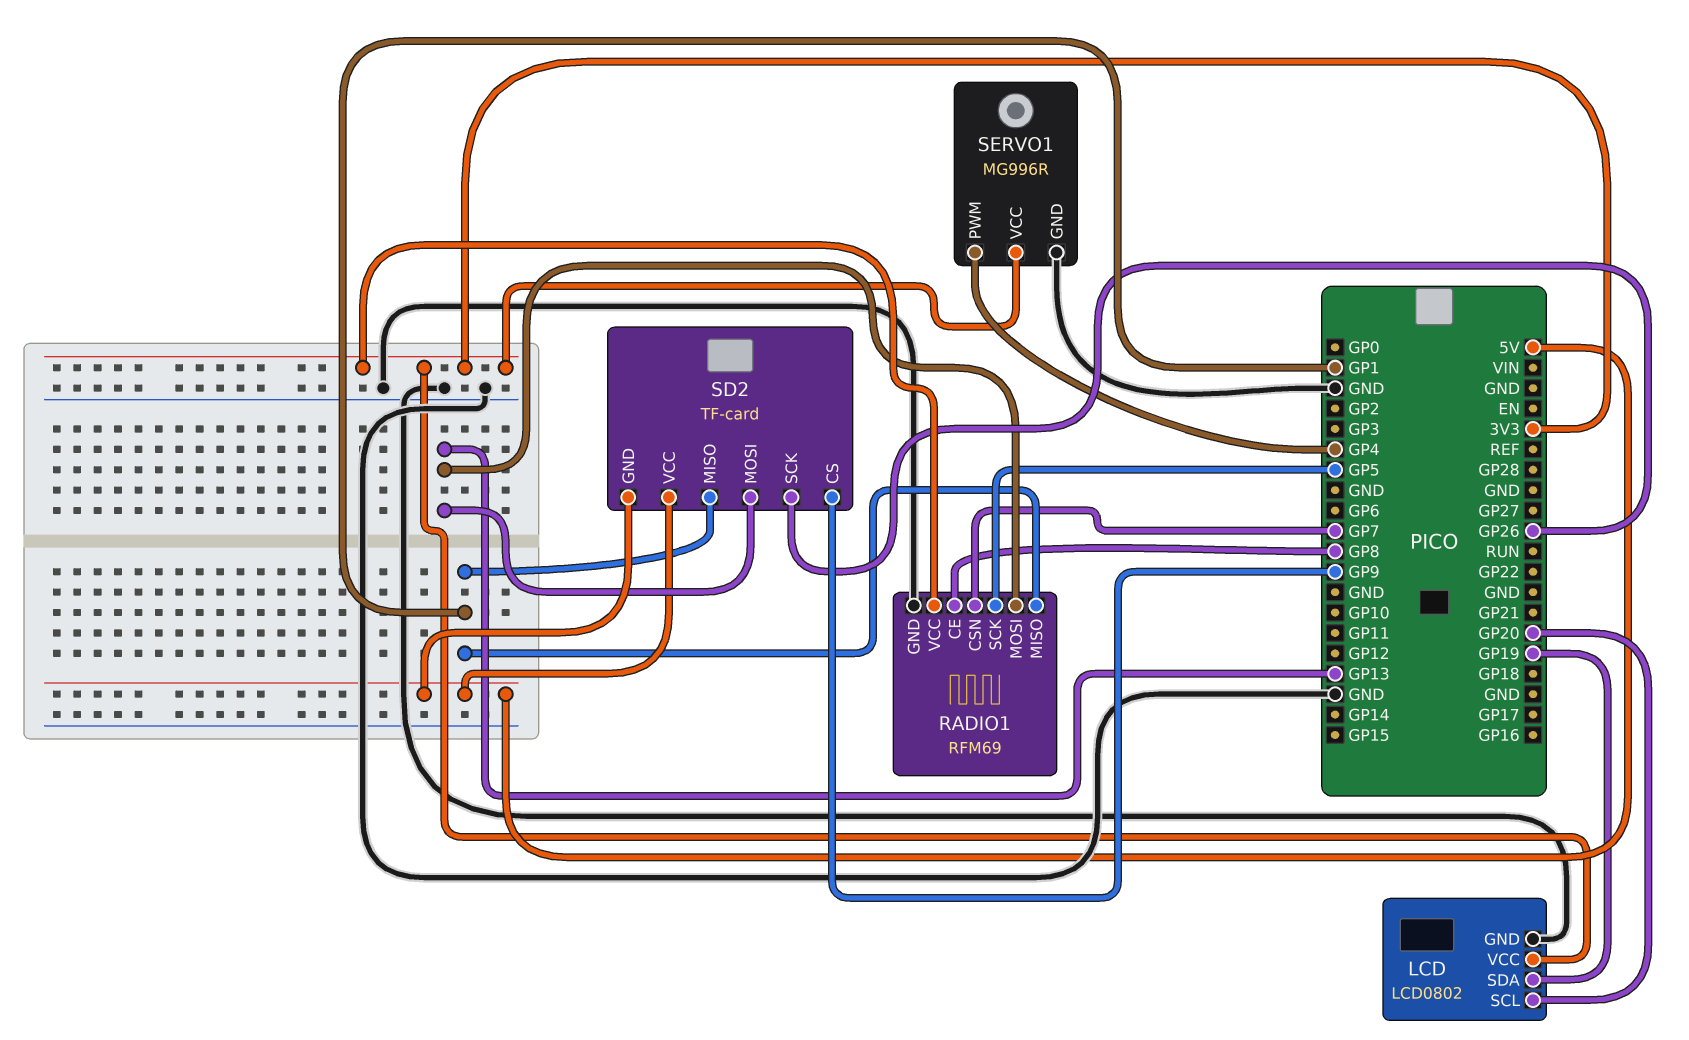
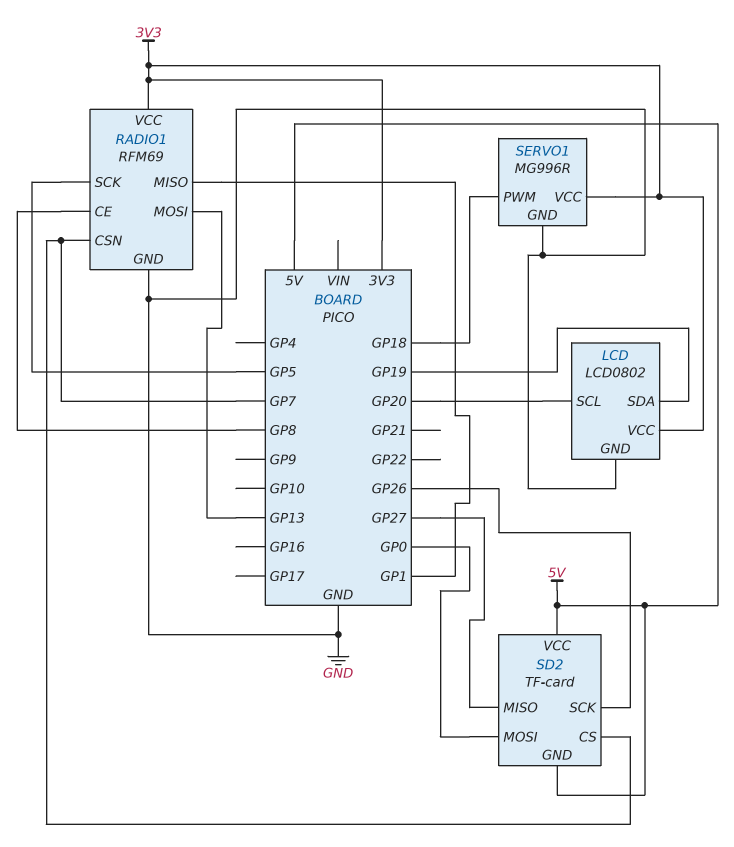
SD2 pin CS: GP9 -> GP7
SD2 pin MISO: GP1 -> GP27
SD2 pin MOSI: GP13 -> GP0
SERVO1 pin PWM: GP4 -> GP18

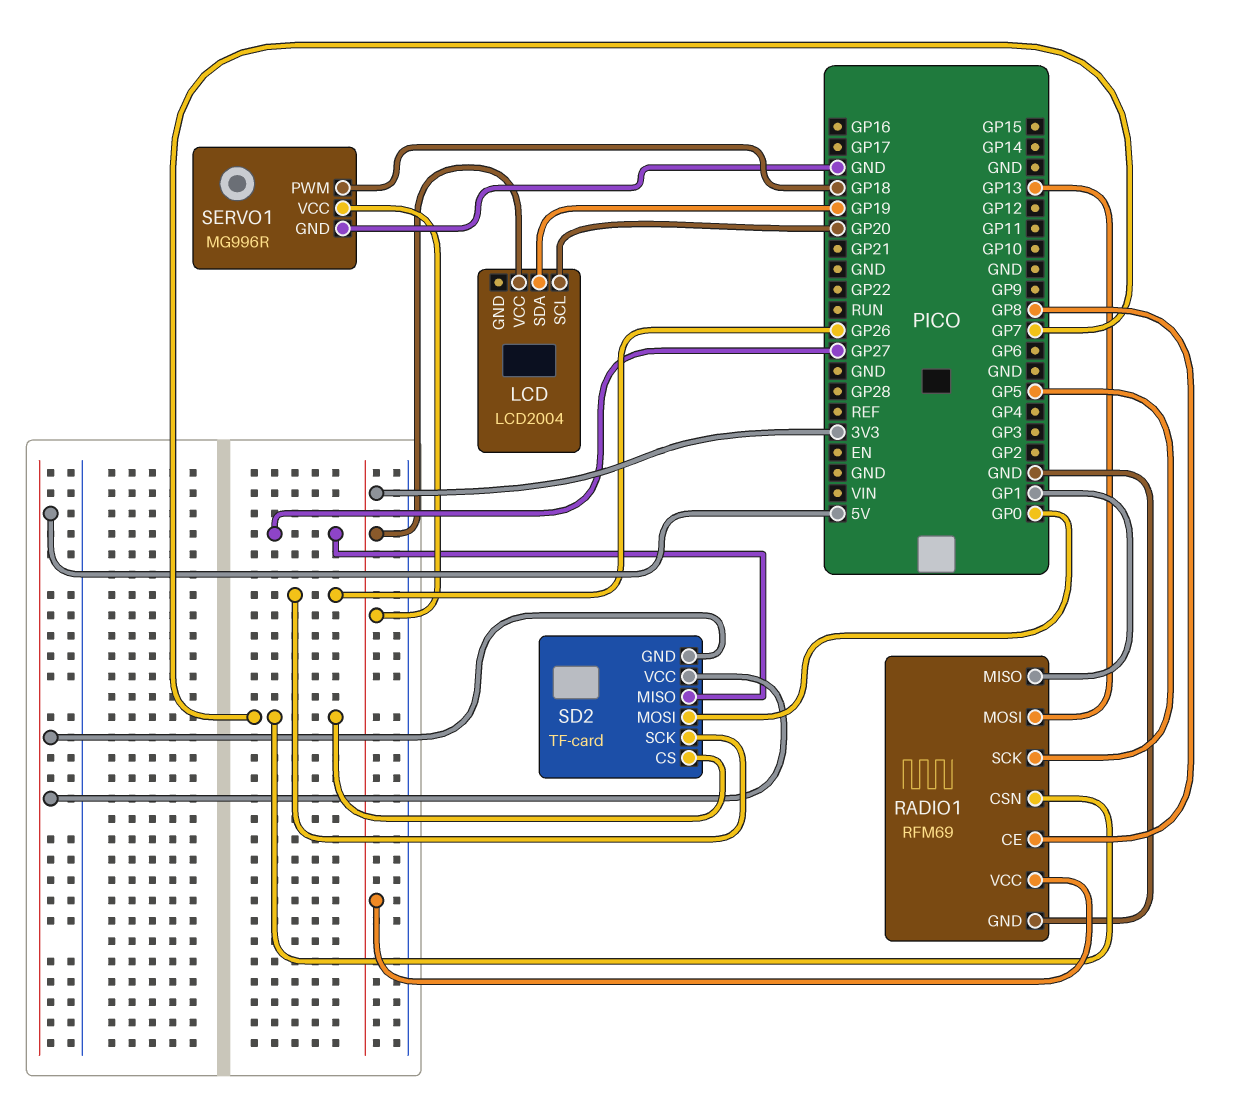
LCD: LCD0802 -> LCD2004
LCD pin GND: GND -> none

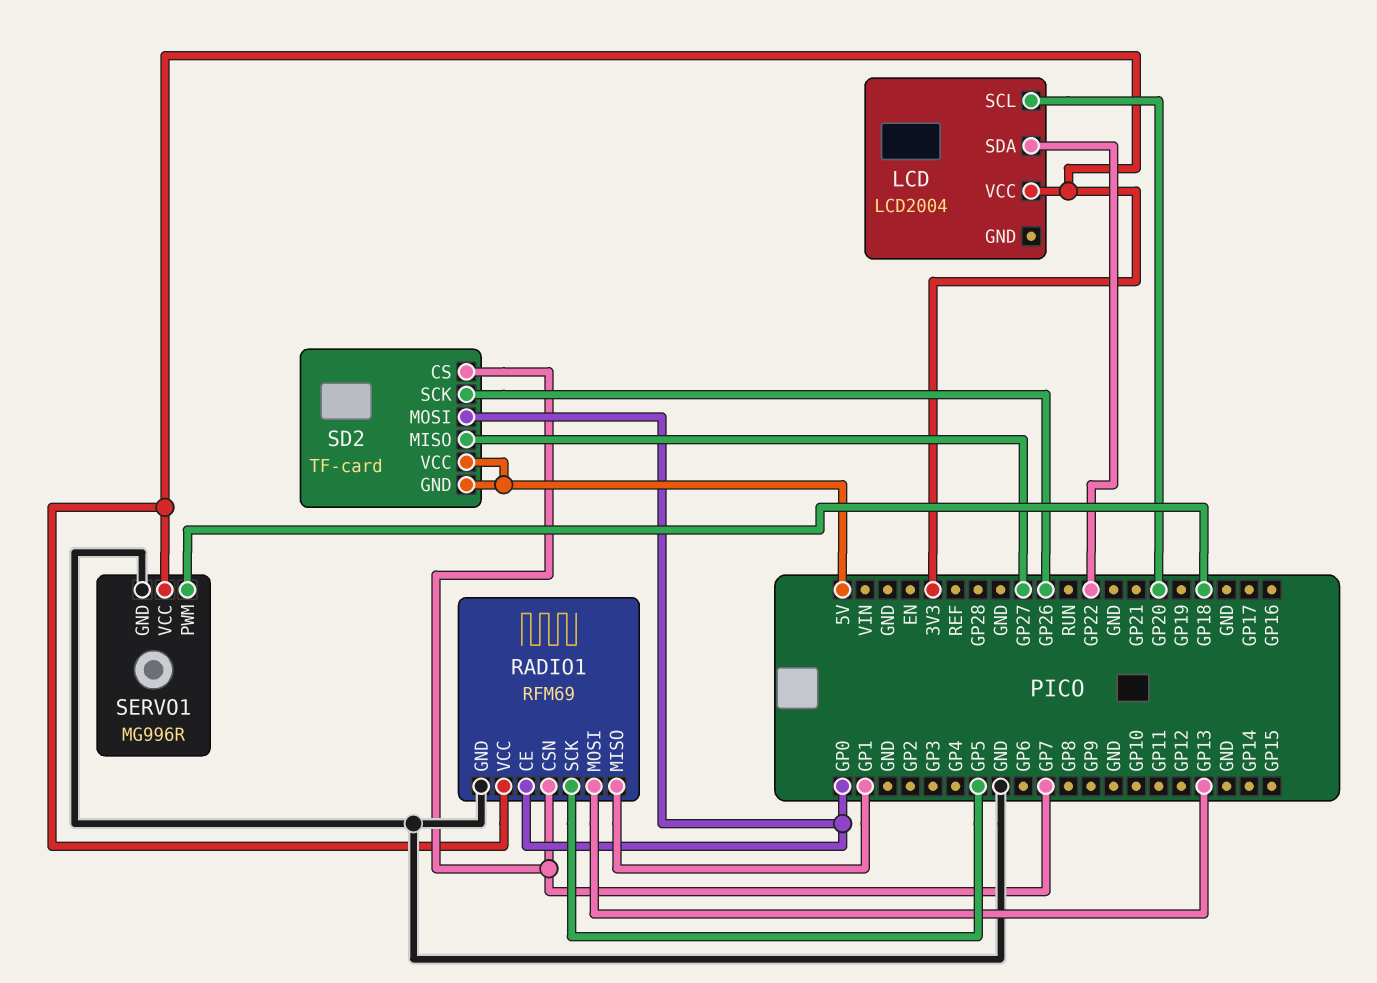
LCD pin SDA: GP19 -> GP22
RADIO1 pin CE: GP8 -> GP0

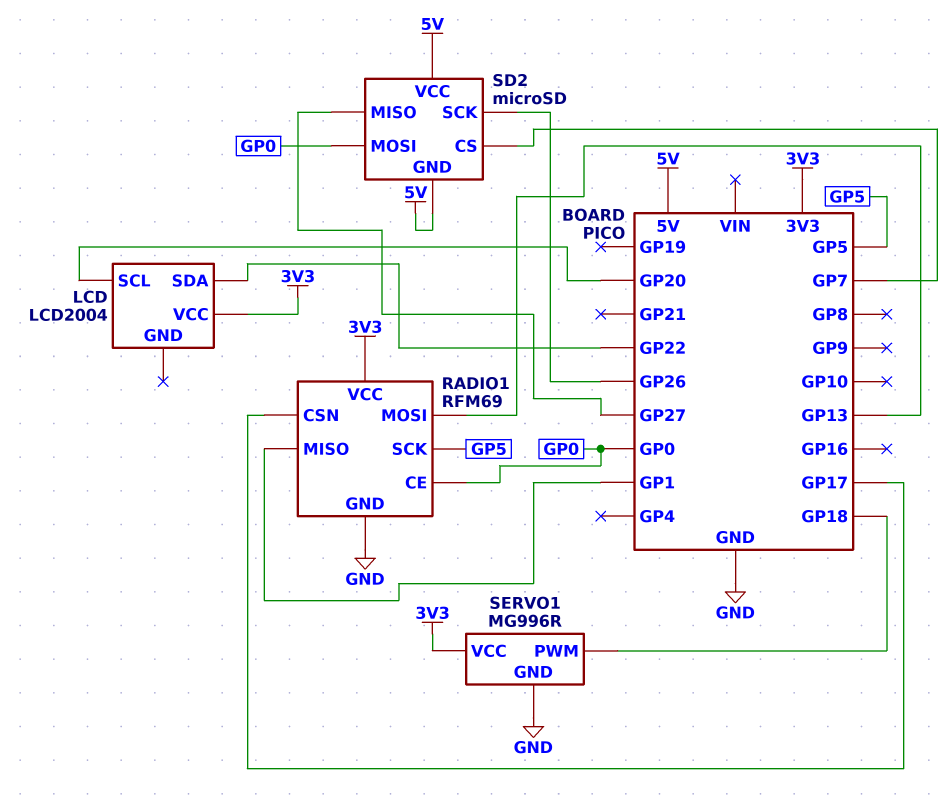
RADIO1 pin CSN: GP7 -> GP17
SD2: TF-card -> microSD

